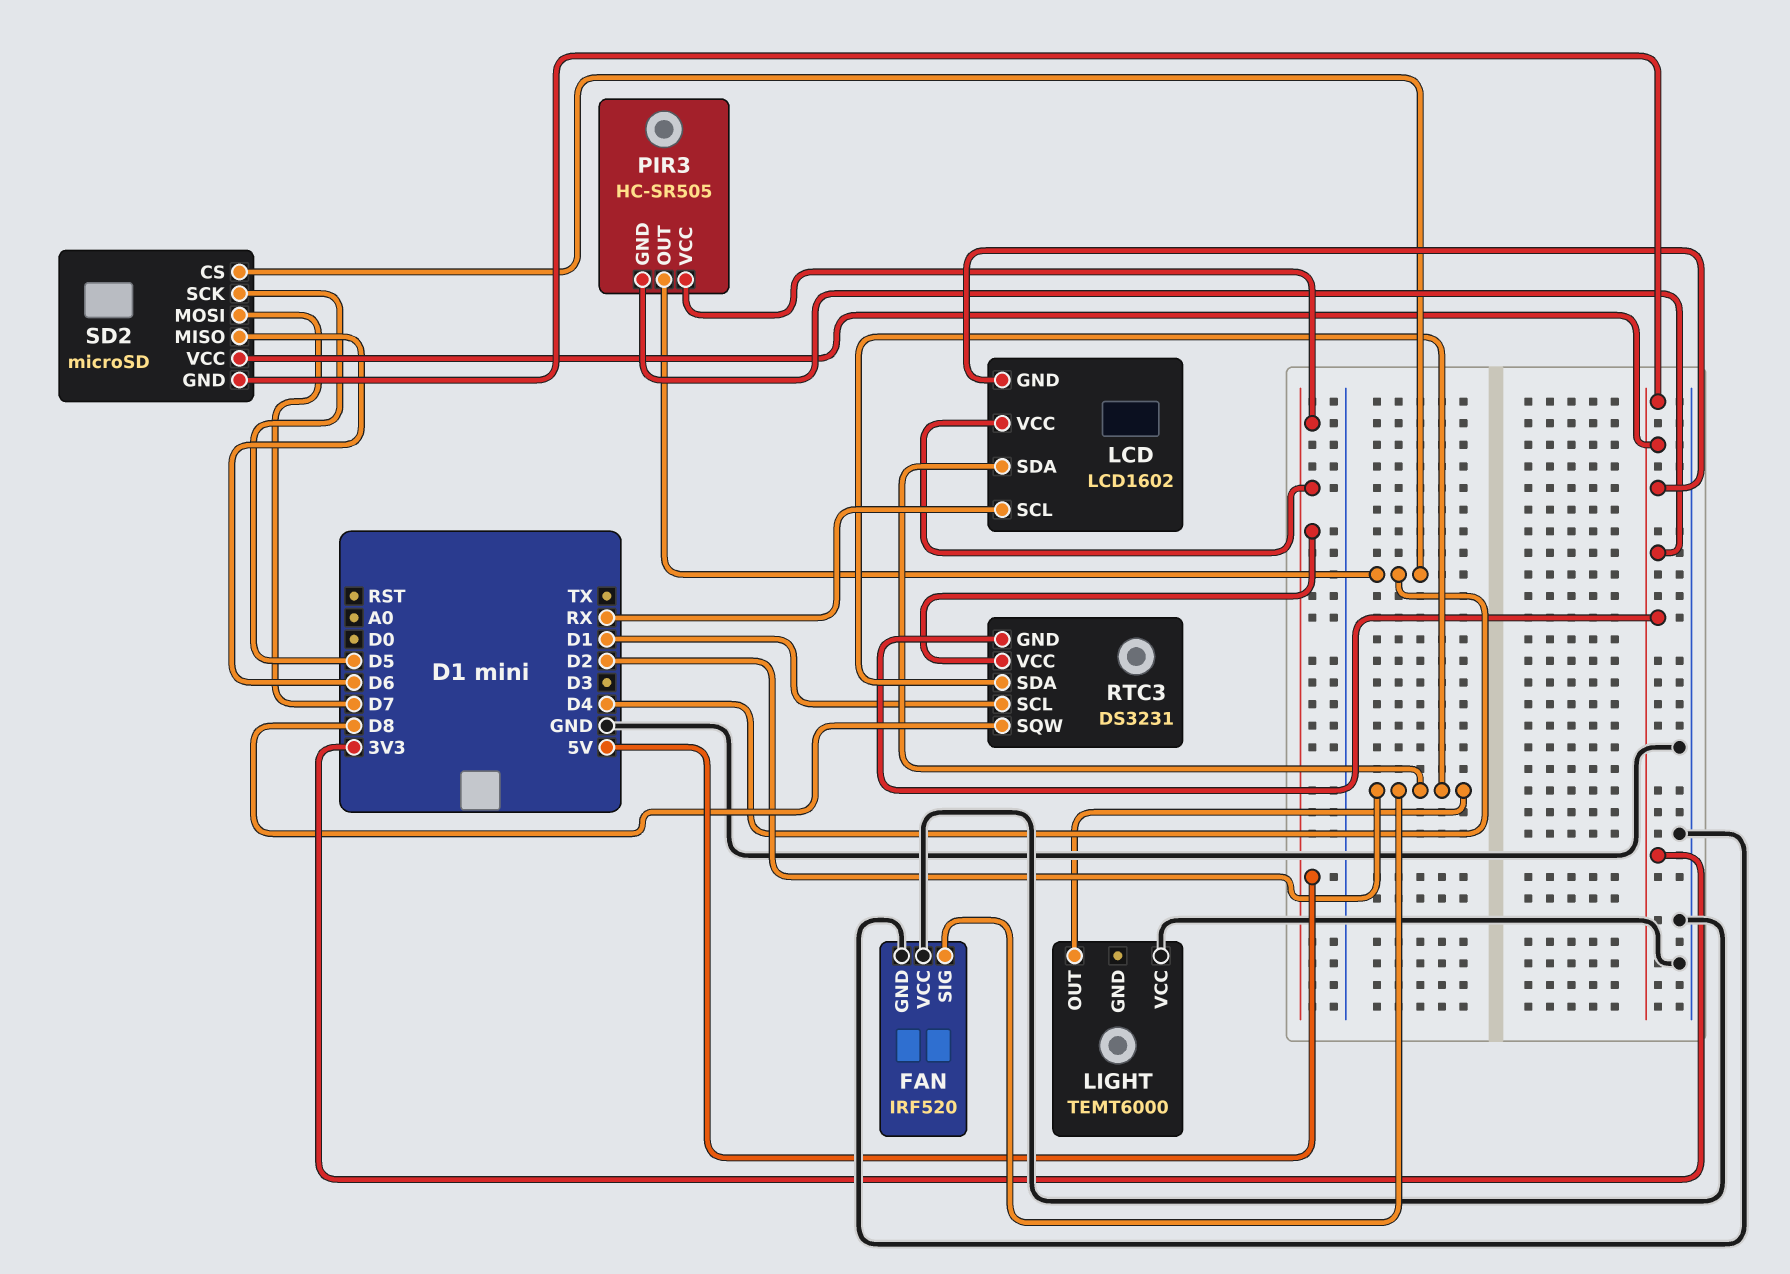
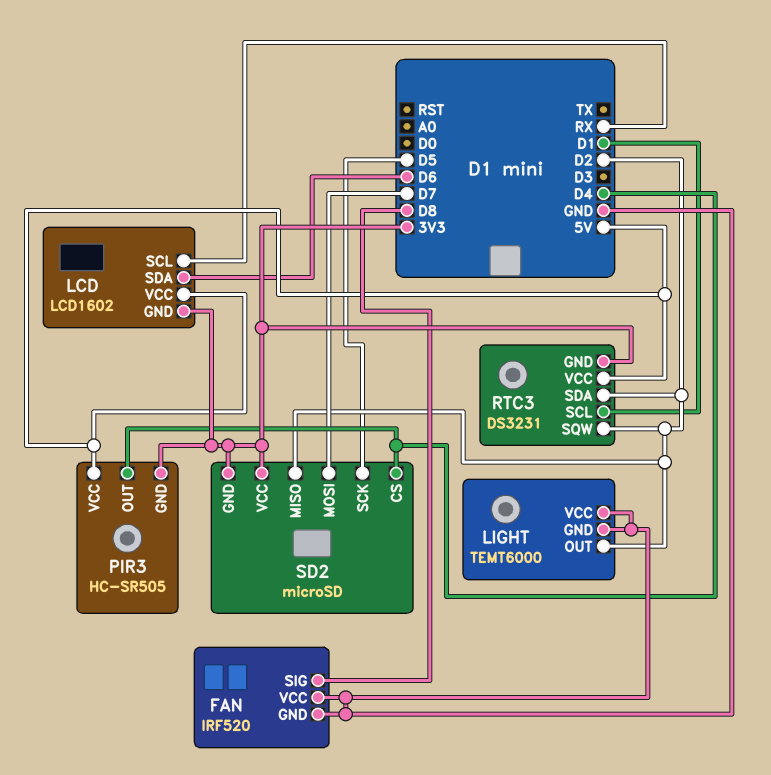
FAN pin SIG: D2 -> D8
LCD pin SDA: D2 -> D6
LIGHT pin GND: none -> GND
RTC3 pin SQW: D8 -> D2
SD2 pin MISO: D6 -> D2

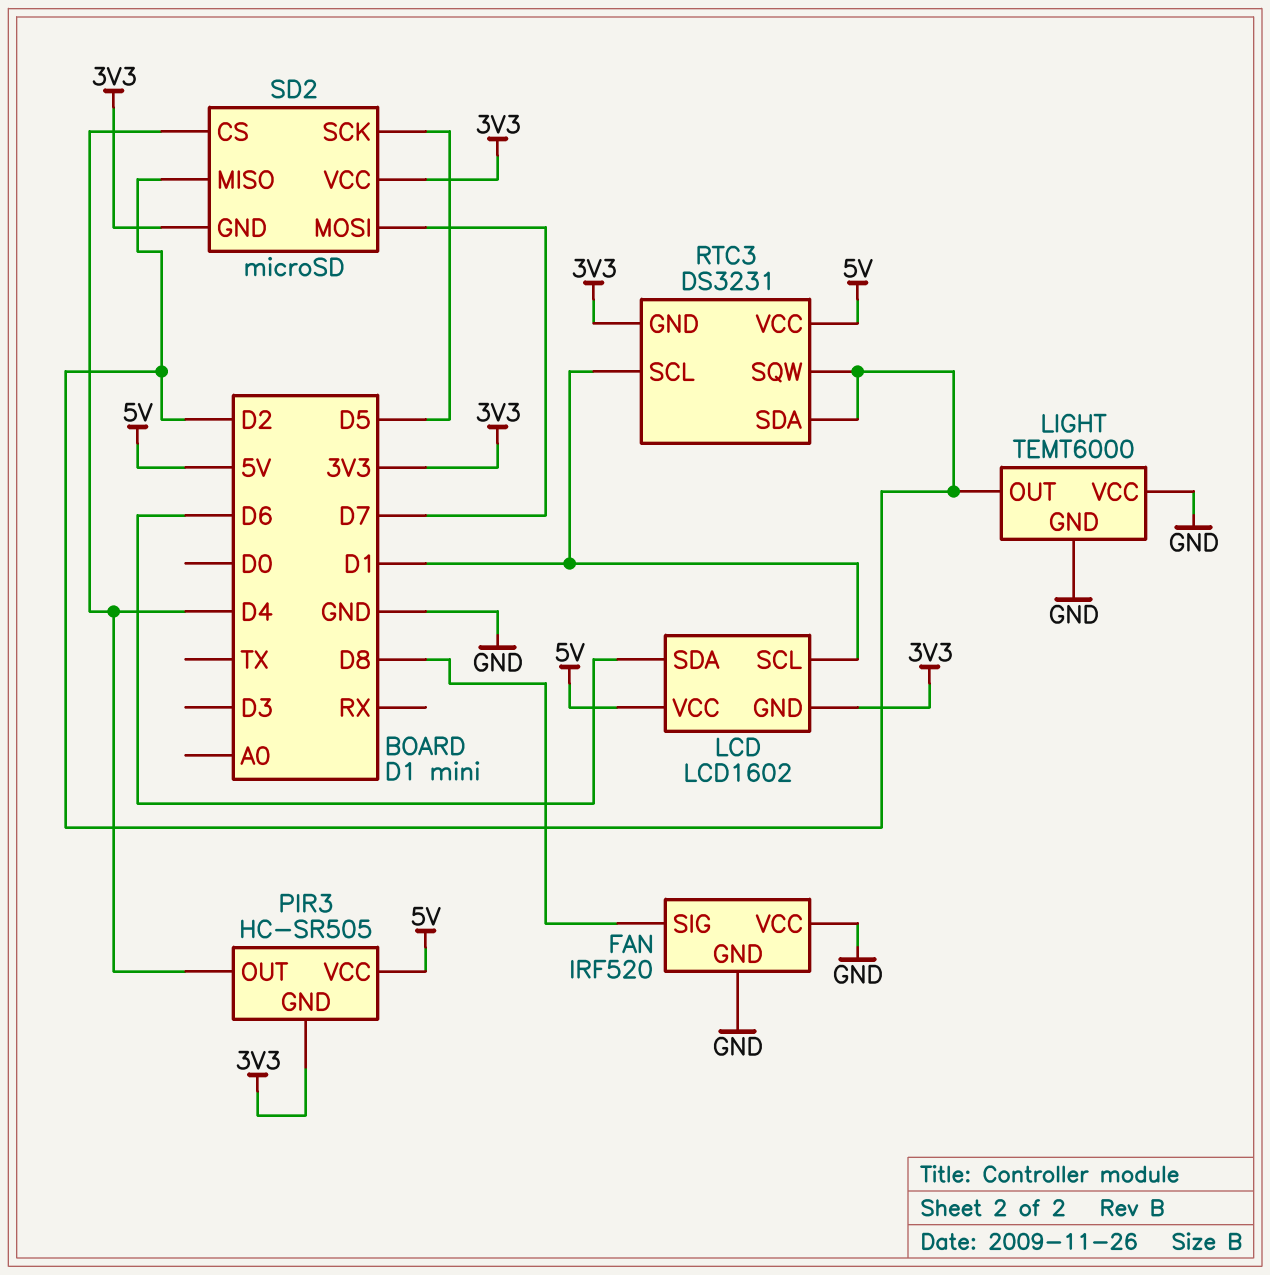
LCD pin SCL: RX -> D1

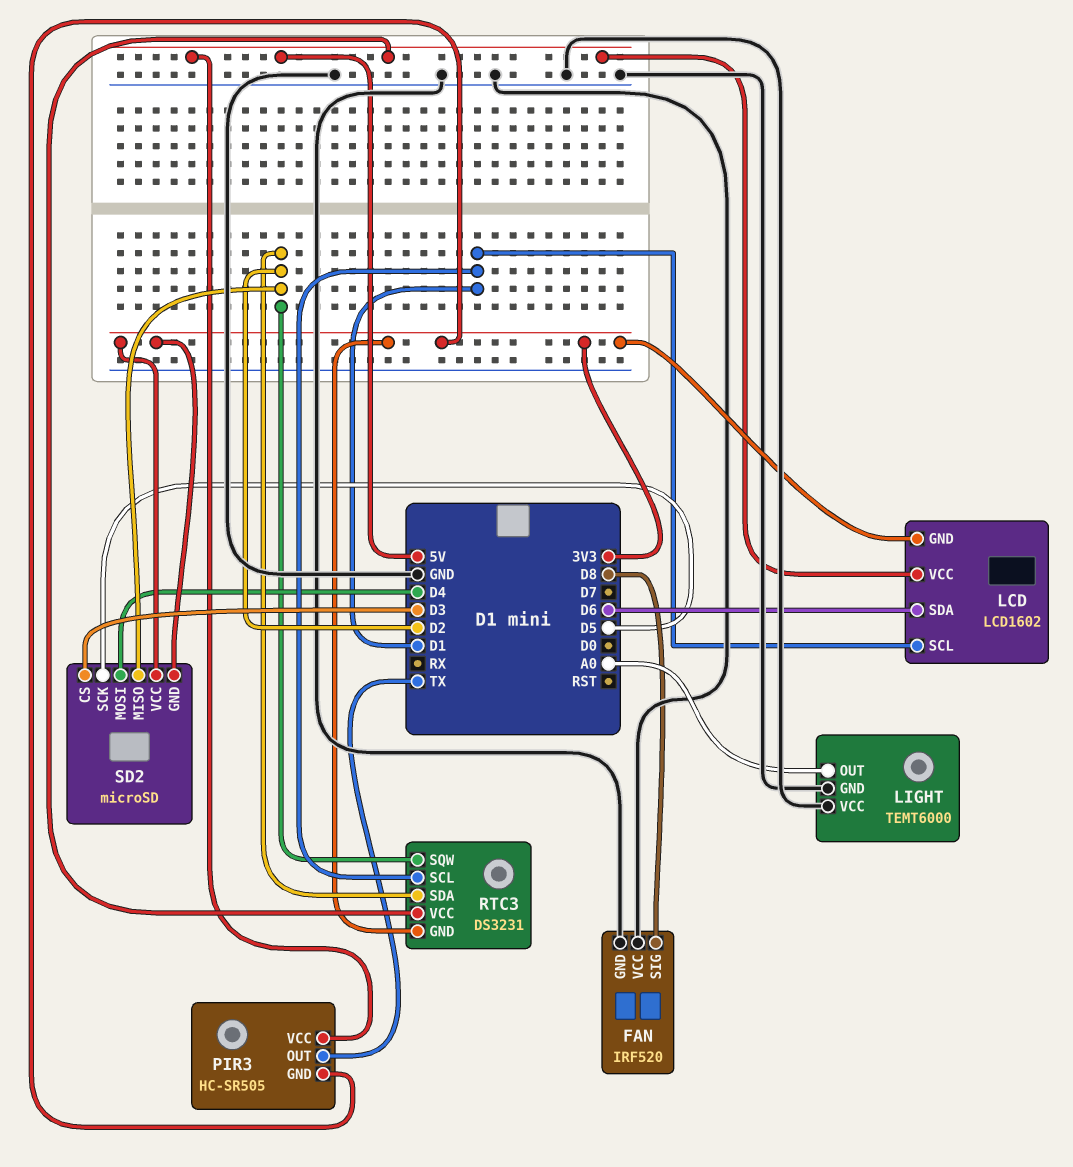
LIGHT pin OUT: D2 -> A0
PIR3 pin OUT: D4 -> TX
SD2 pin CS: D4 -> D3
SD2 pin MOSI: D7 -> D4

